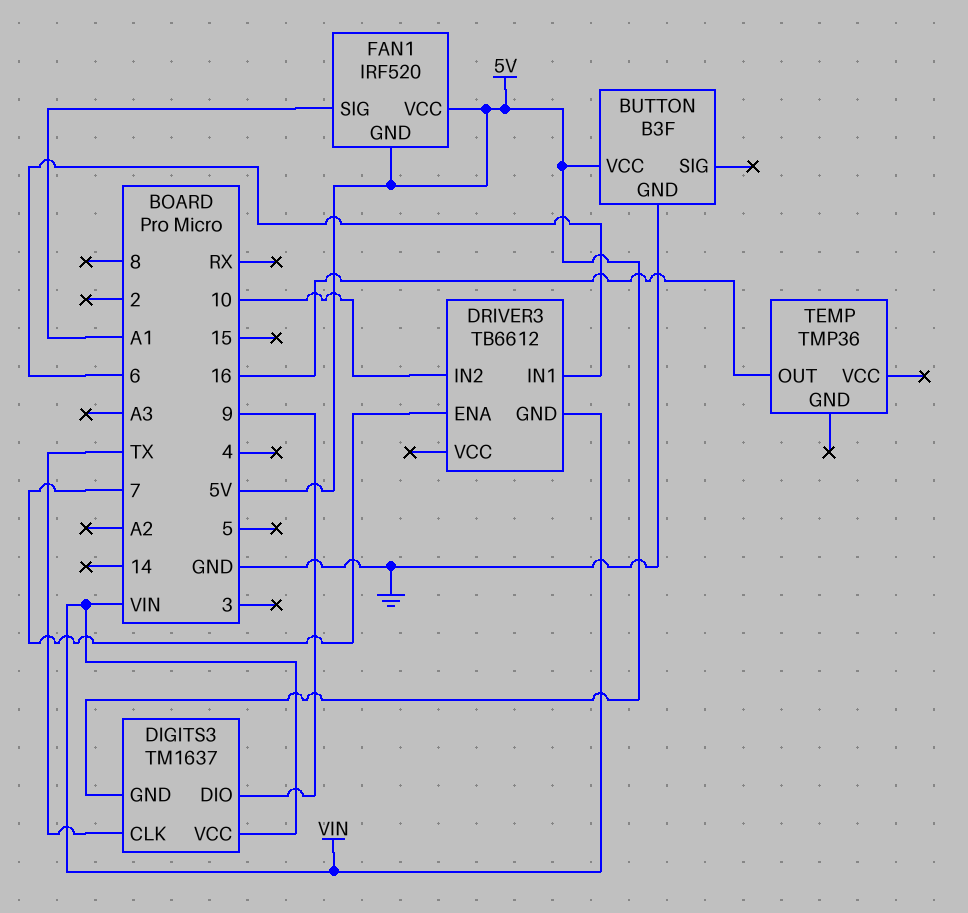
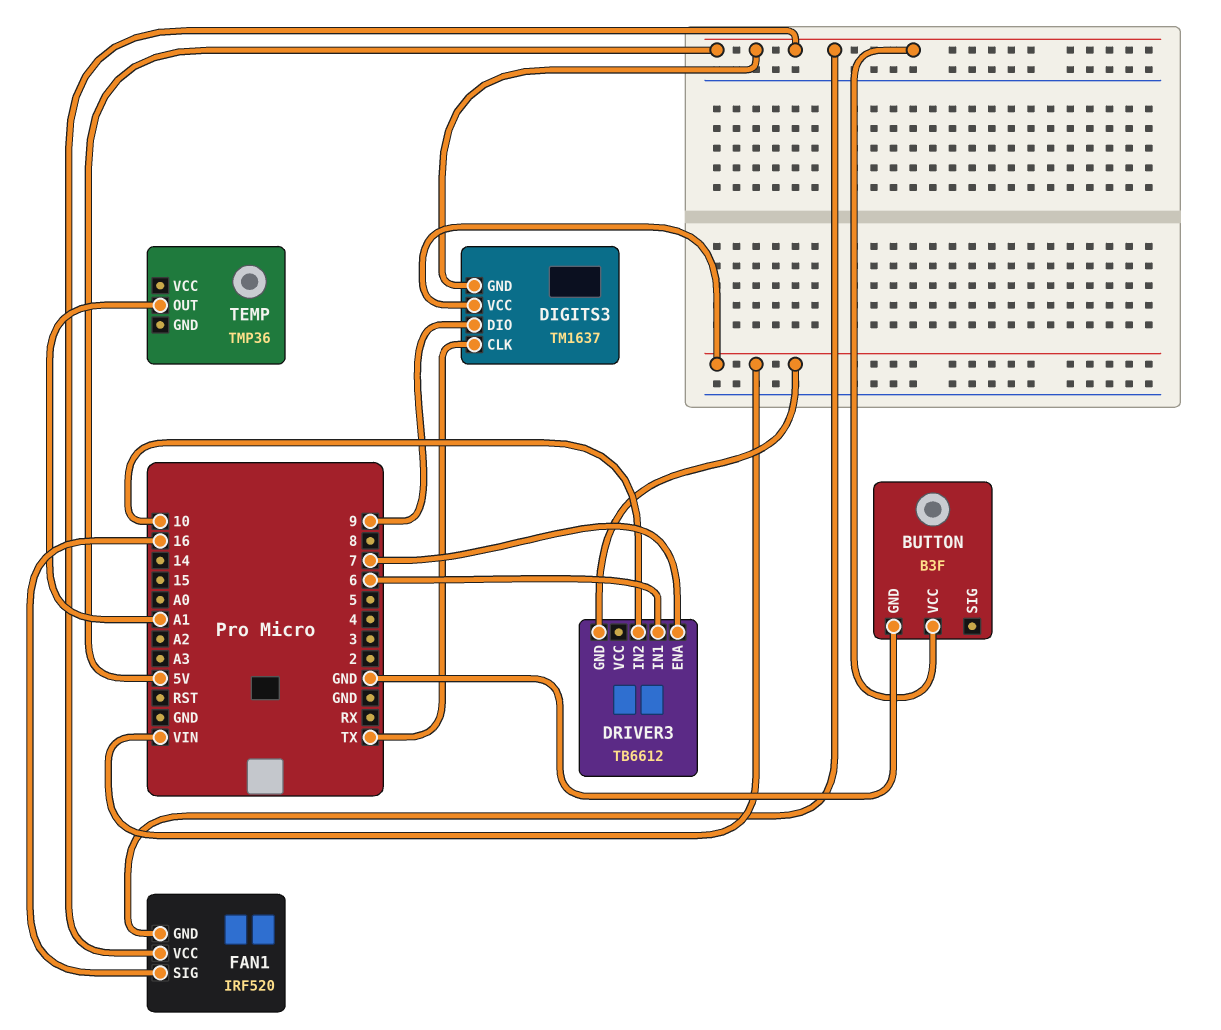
FAN1 pin SIG: A1 -> 16
TEMP pin OUT: 16 -> A1

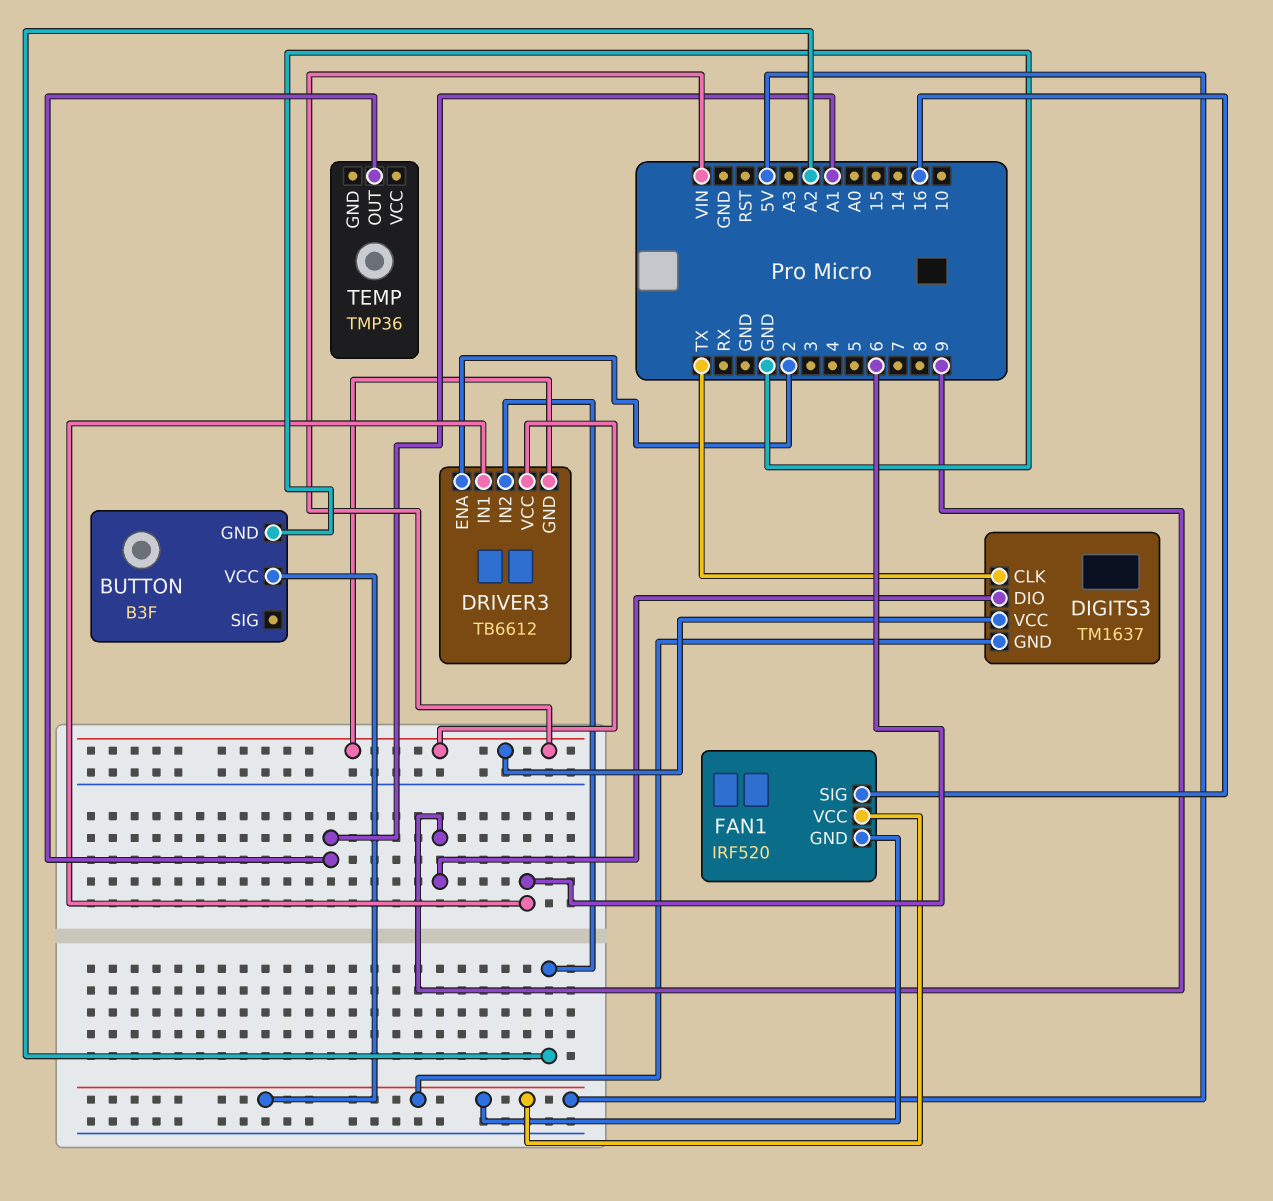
DRIVER3 pin ENA: 7 -> 2
DRIVER3 pin IN2: 10 -> A2
DRIVER3 pin VCC: none -> VIN

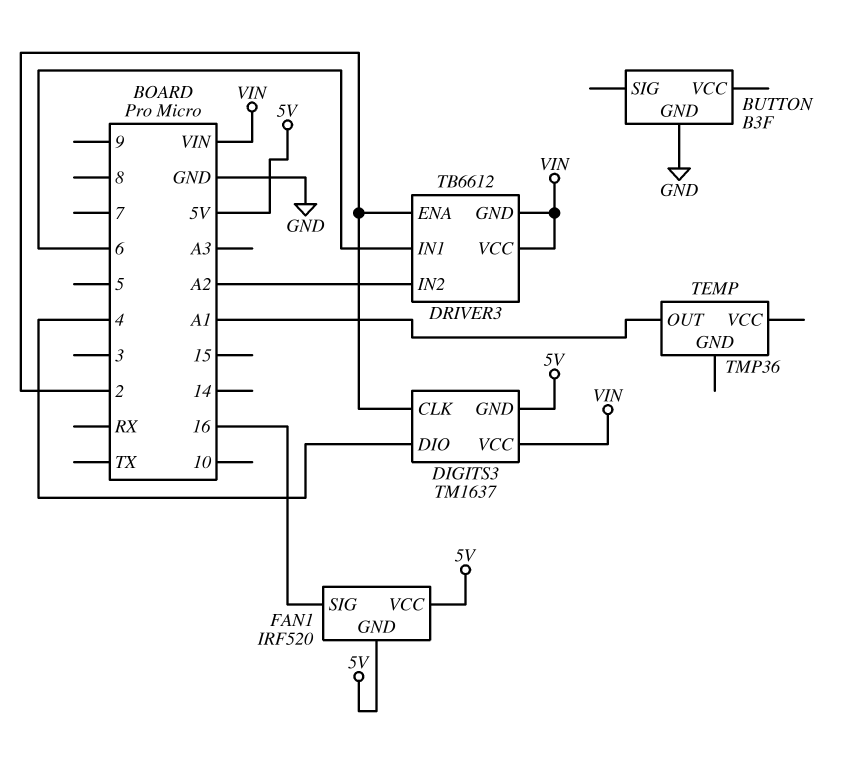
BUTTON pin VCC: 5V -> none
DIGITS3 pin CLK: TX -> 2
DIGITS3 pin DIO: 9 -> 4

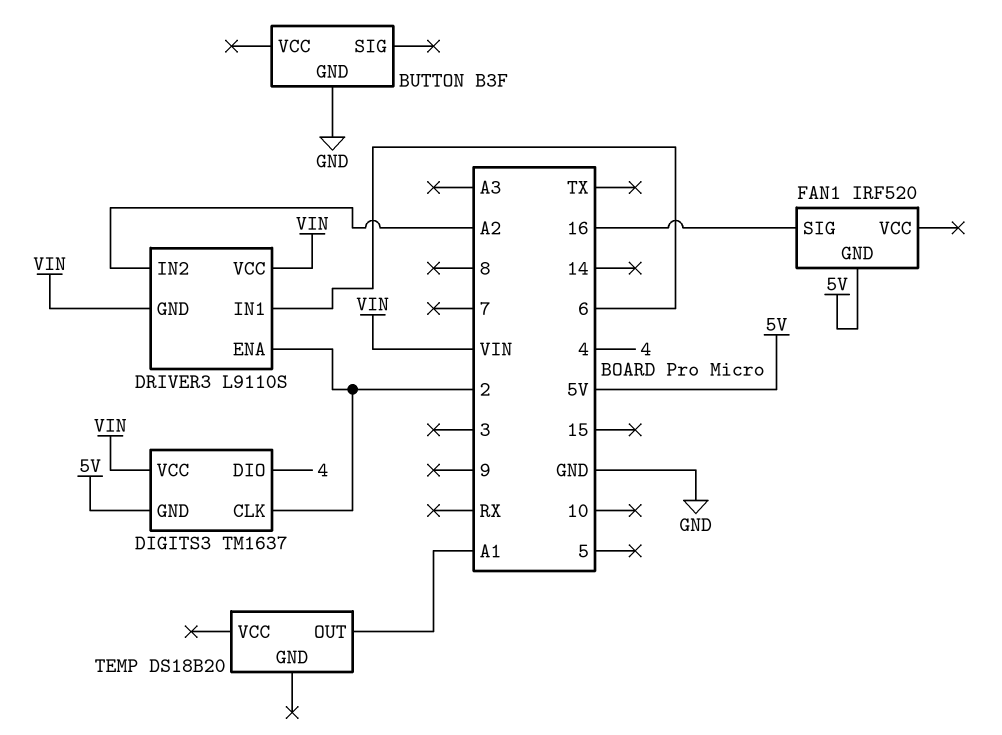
DRIVER3: TB6612 -> L9110S
FAN1 pin VCC: 5V -> none
TEMP: TMP36 -> DS18B20

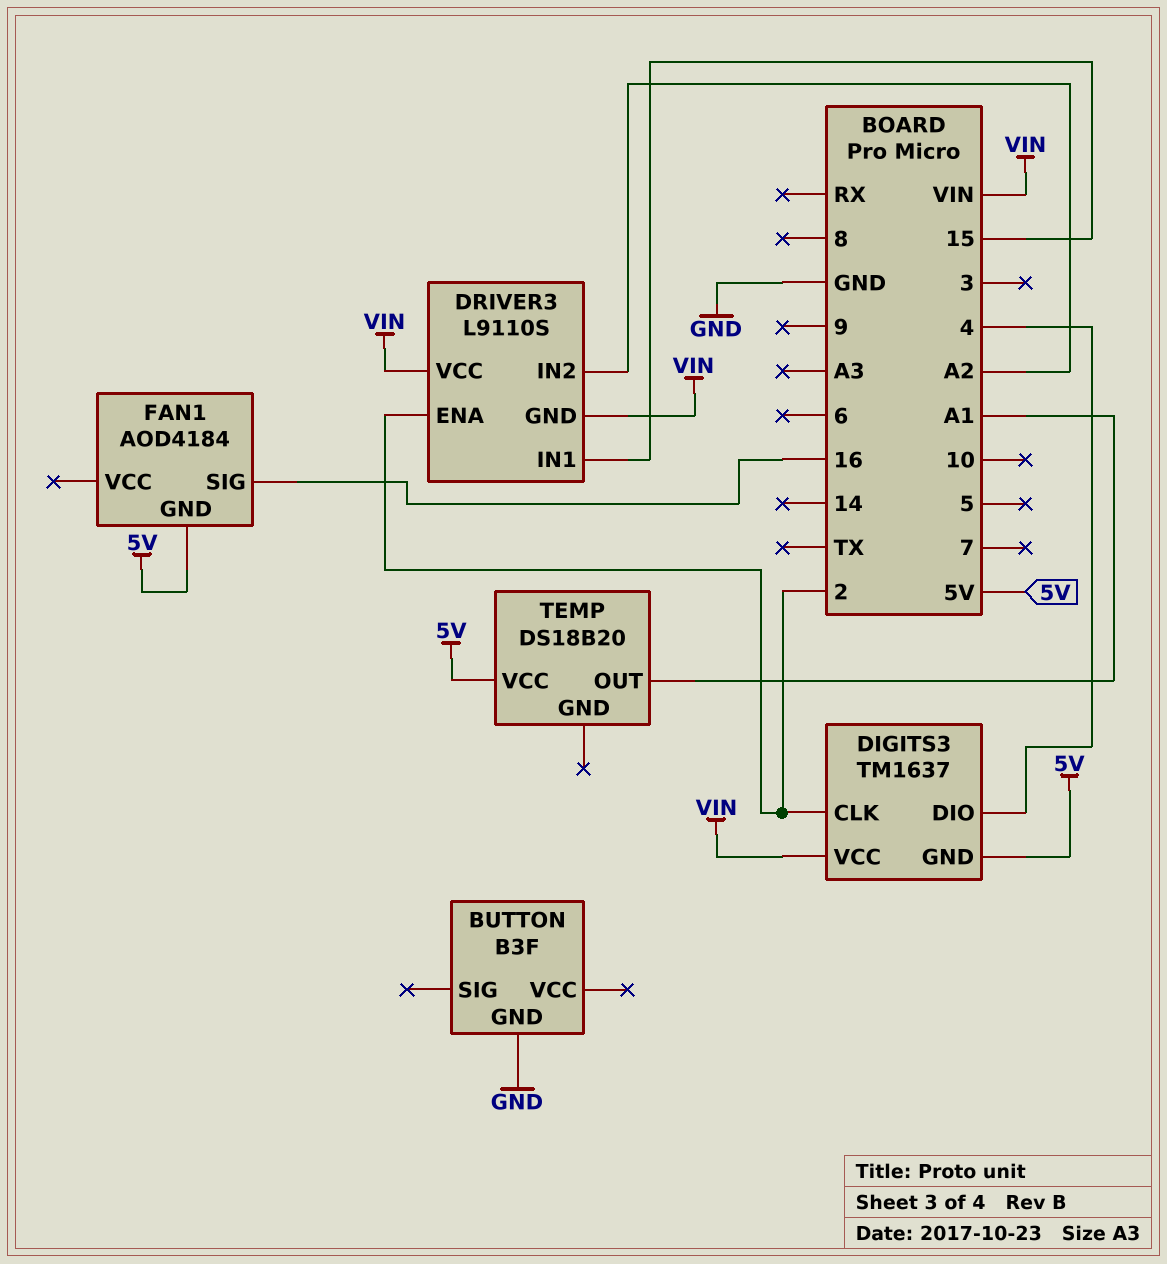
DRIVER3 pin IN1: 6 -> 15
FAN1: IRF520 -> AOD4184
TEMP pin VCC: none -> 5V

